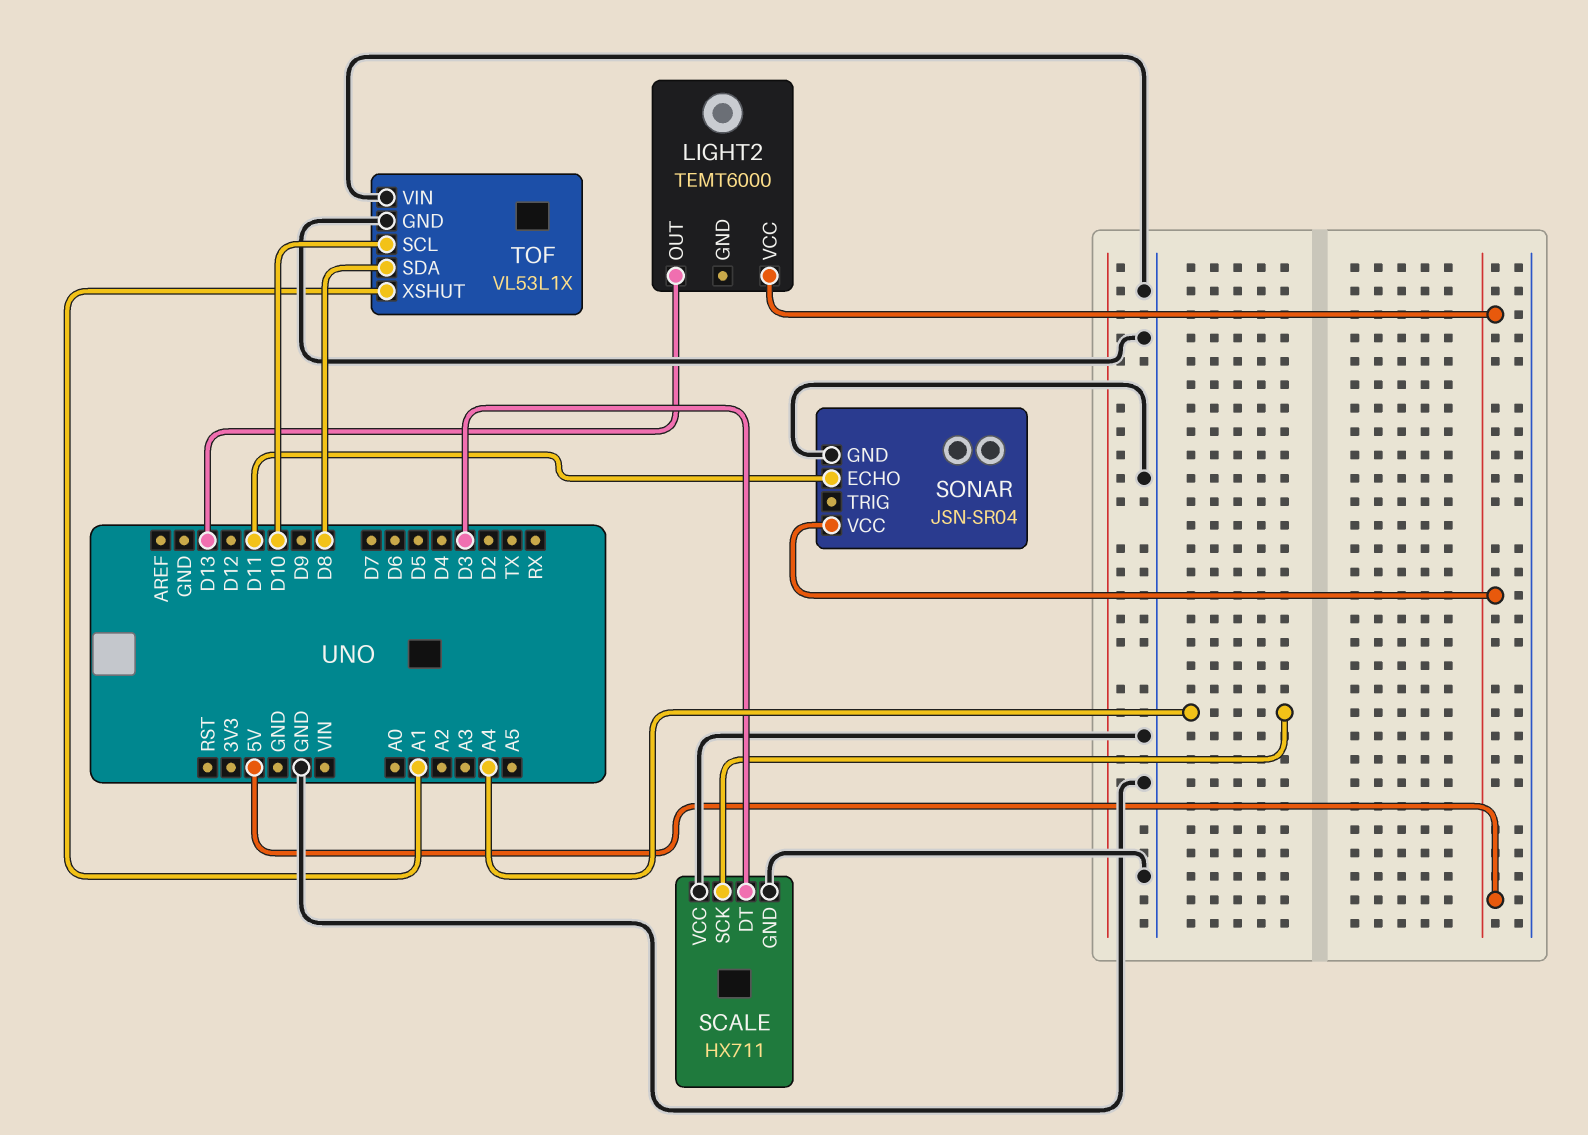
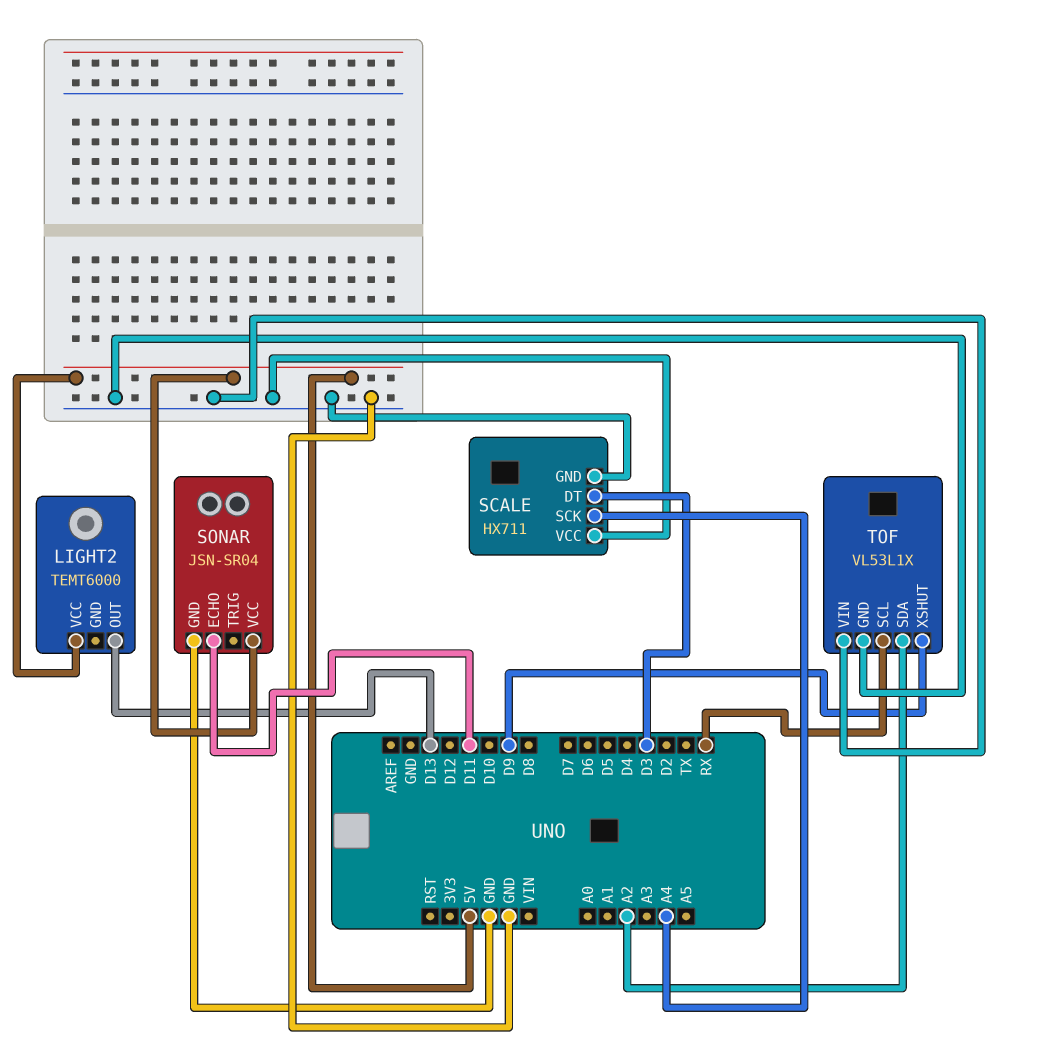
TOF pin SCL: D10 -> RX
TOF pin SDA: D8 -> A2
TOF pin XSHUT: A1 -> D9

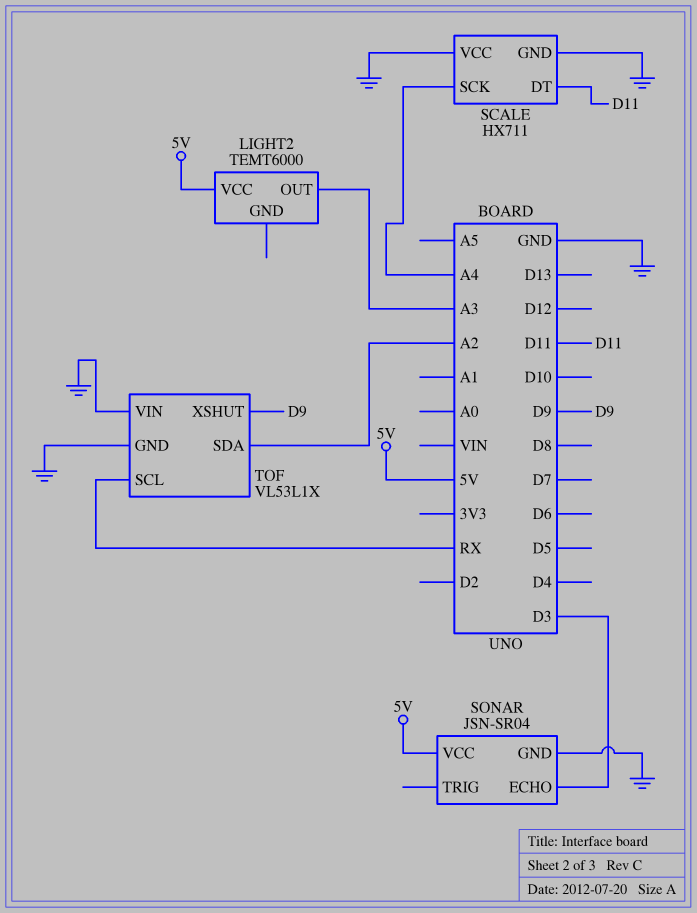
LIGHT2 pin OUT: D13 -> A3
SCALE pin DT: D3 -> D11
SONAR pin ECHO: D11 -> D3

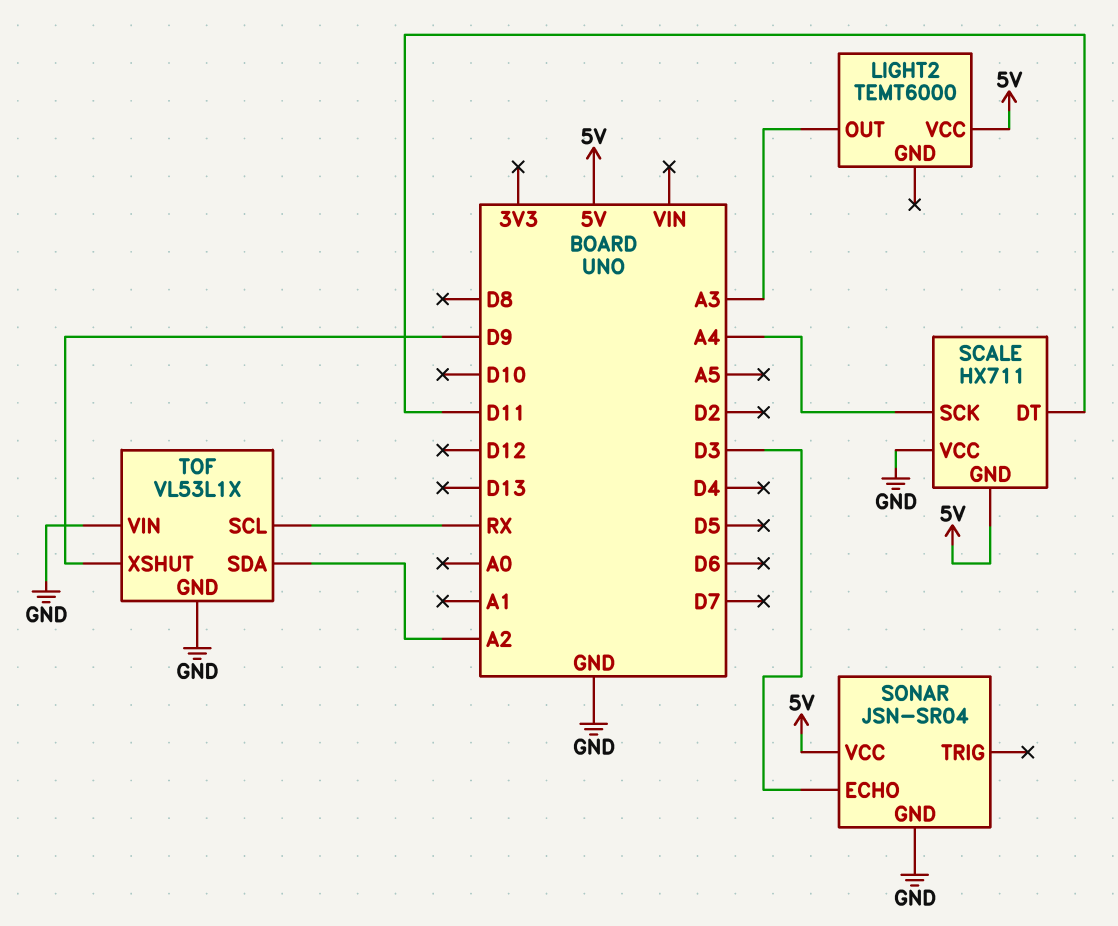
SCALE pin GND: GND -> 5V

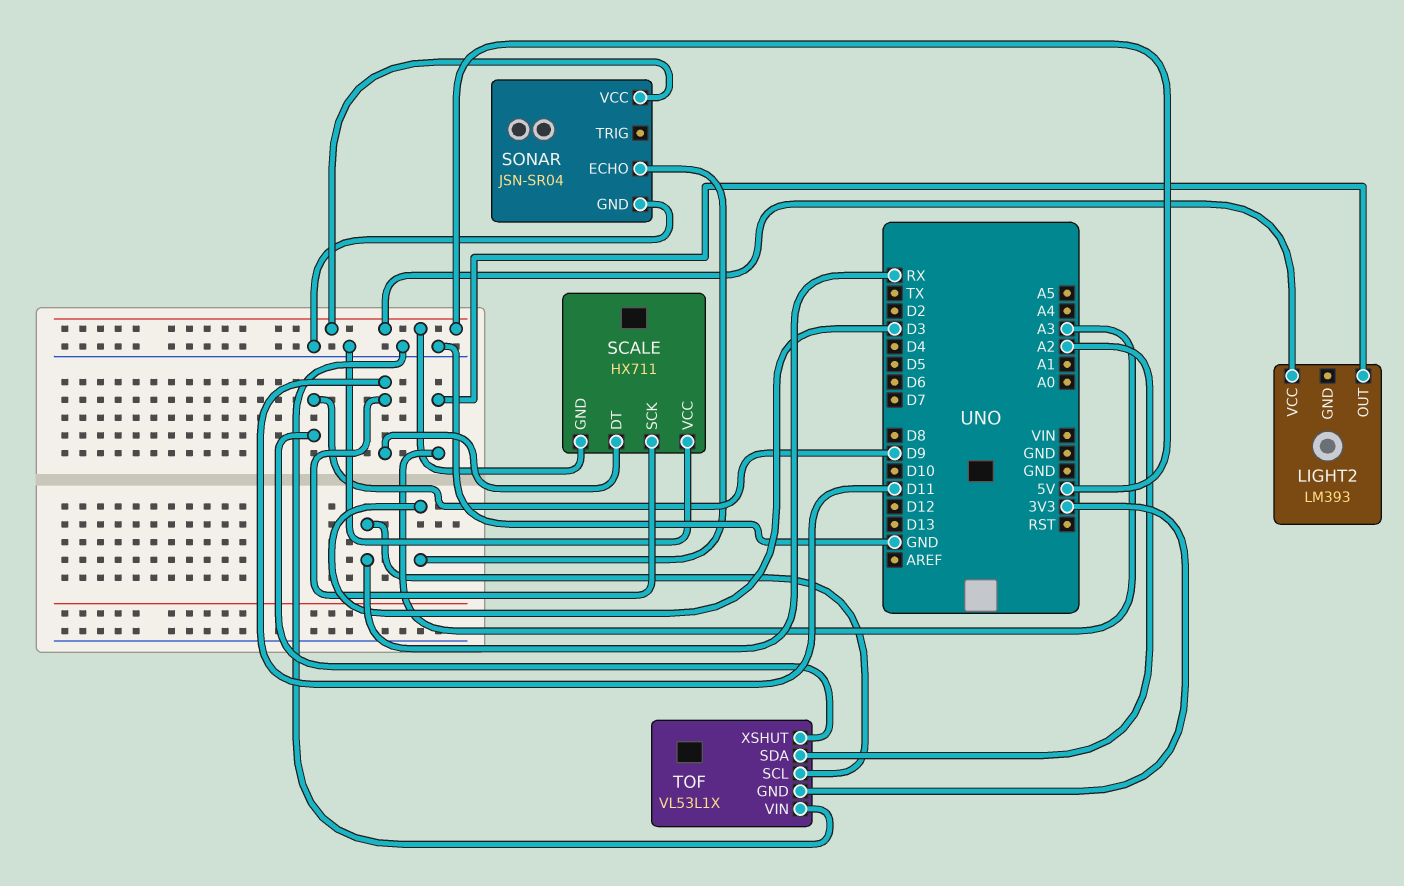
LIGHT2: TEMT6000 -> LM393
SCALE pin SCK: A4 -> D11
TOF pin GND: GND -> 3V3

